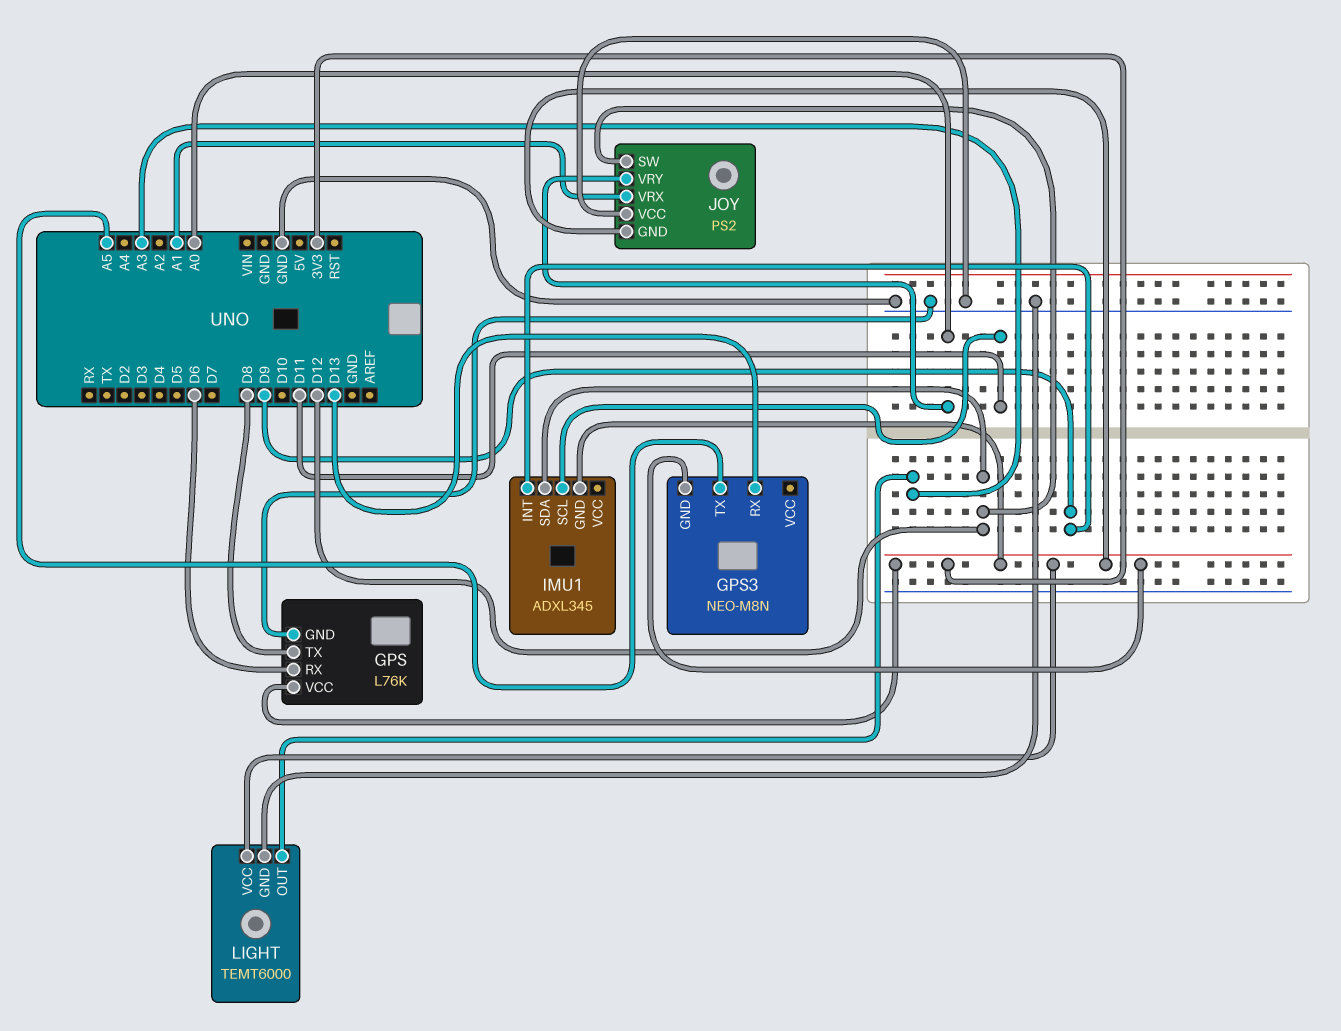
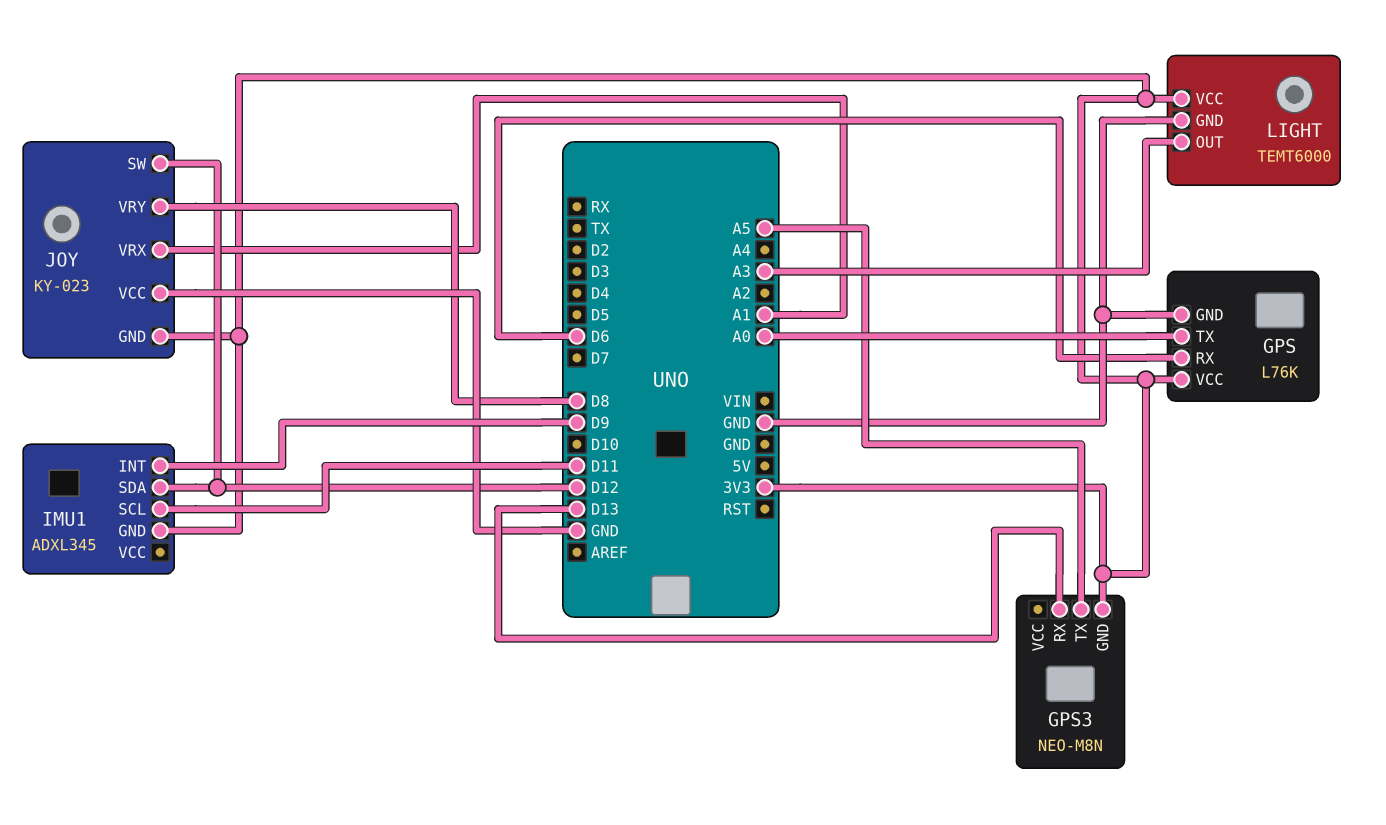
GPS pin TX: D8 -> A0
JOY: PS2 -> KY-023
JOY pin VRY: A0 -> D8

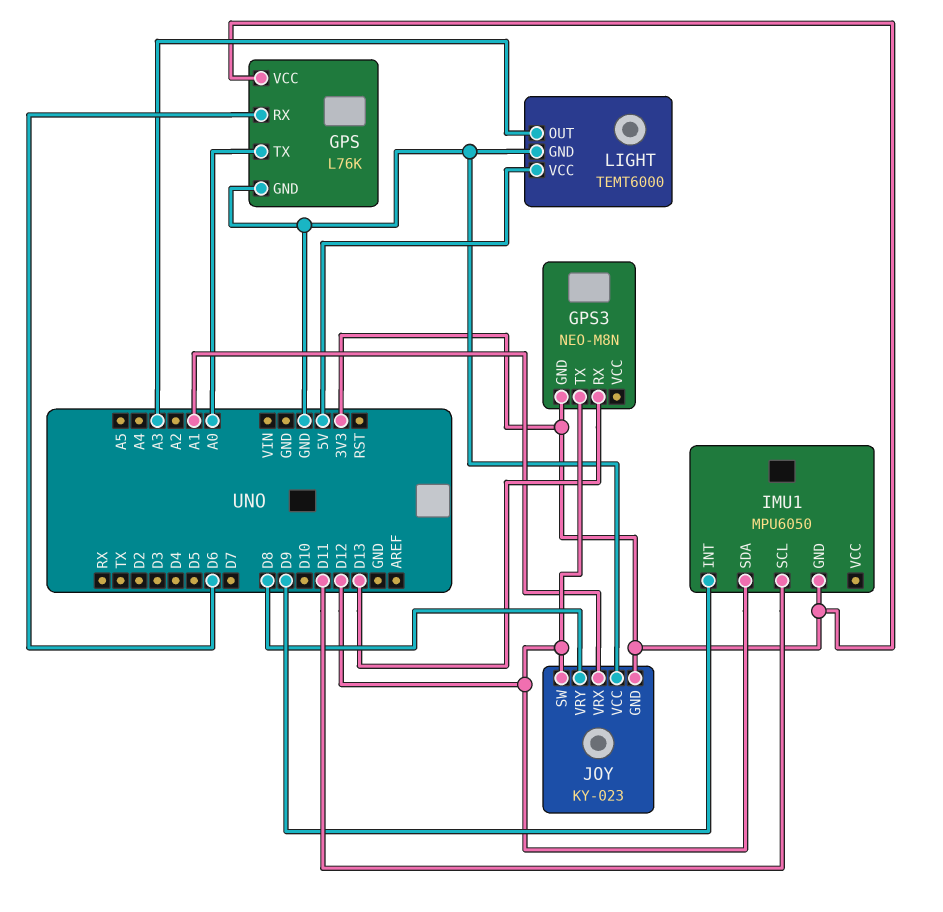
GPS3 pin TX: A5 -> D12
IMU1: ADXL345 -> MPU6050
LIGHT pin VCC: 3V3 -> 5V

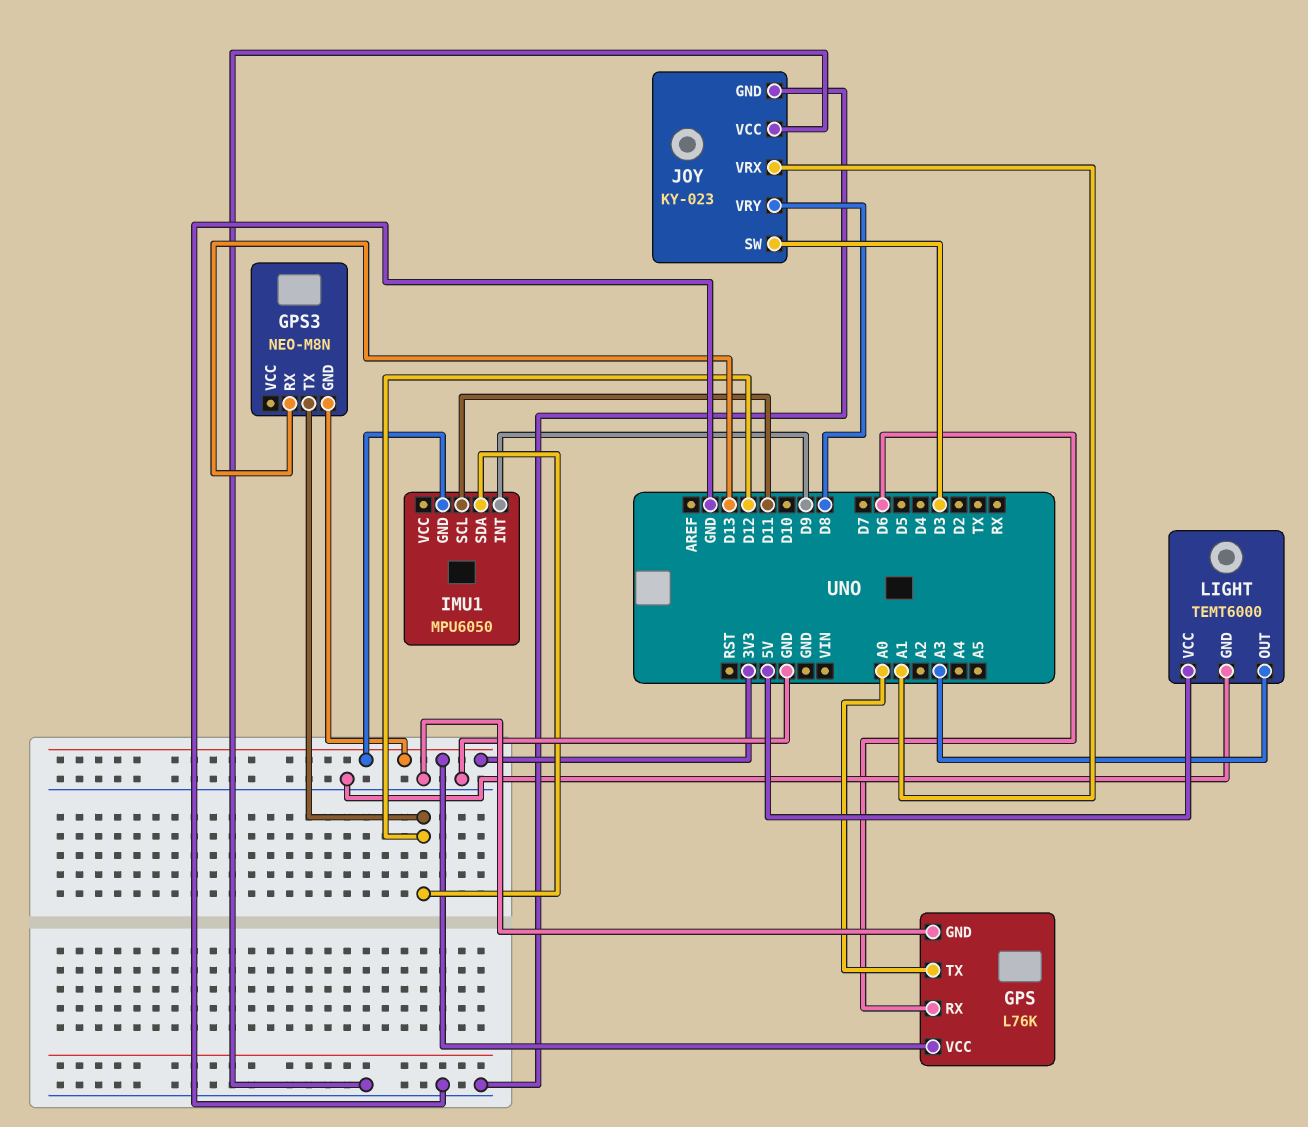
JOY pin GND: 3V3 -> GND
JOY pin SW: D12 -> D3

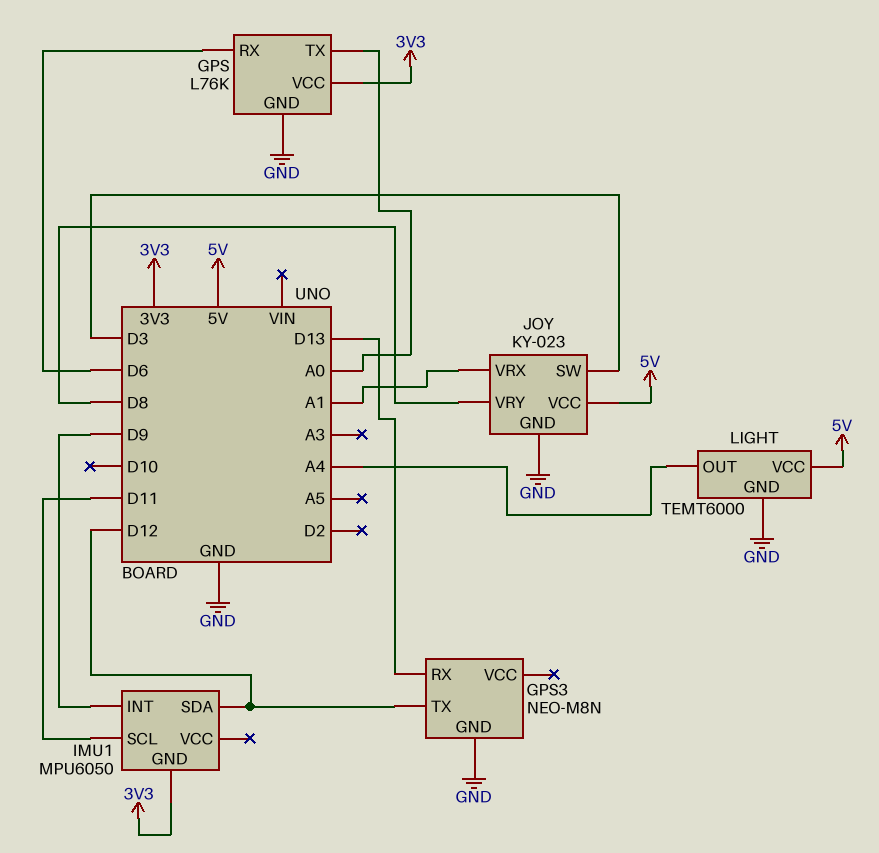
GPS3 pin GND: 3V3 -> GND
JOY pin VCC: GND -> 5V
LIGHT pin OUT: A3 -> A4

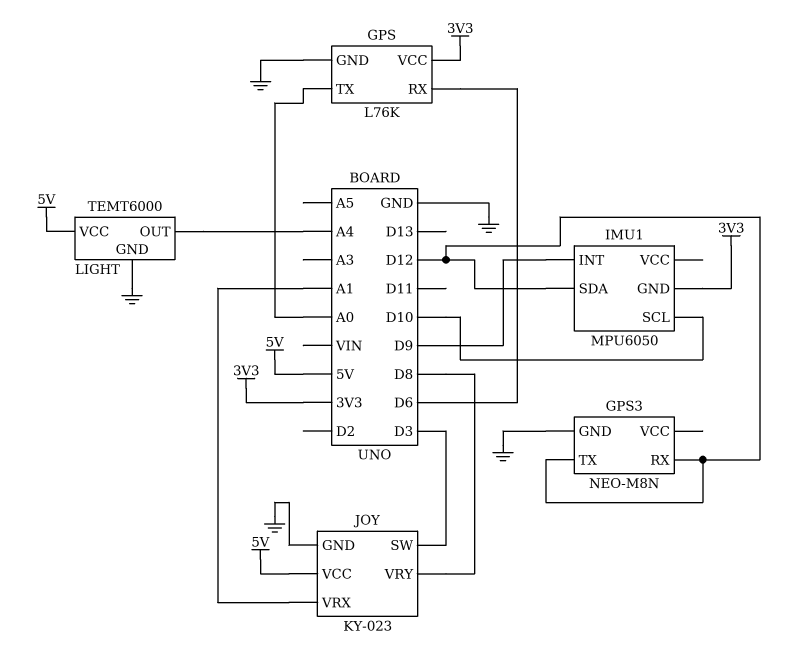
GPS3 pin RX: D13 -> D12
IMU1 pin SCL: D11 -> D10

